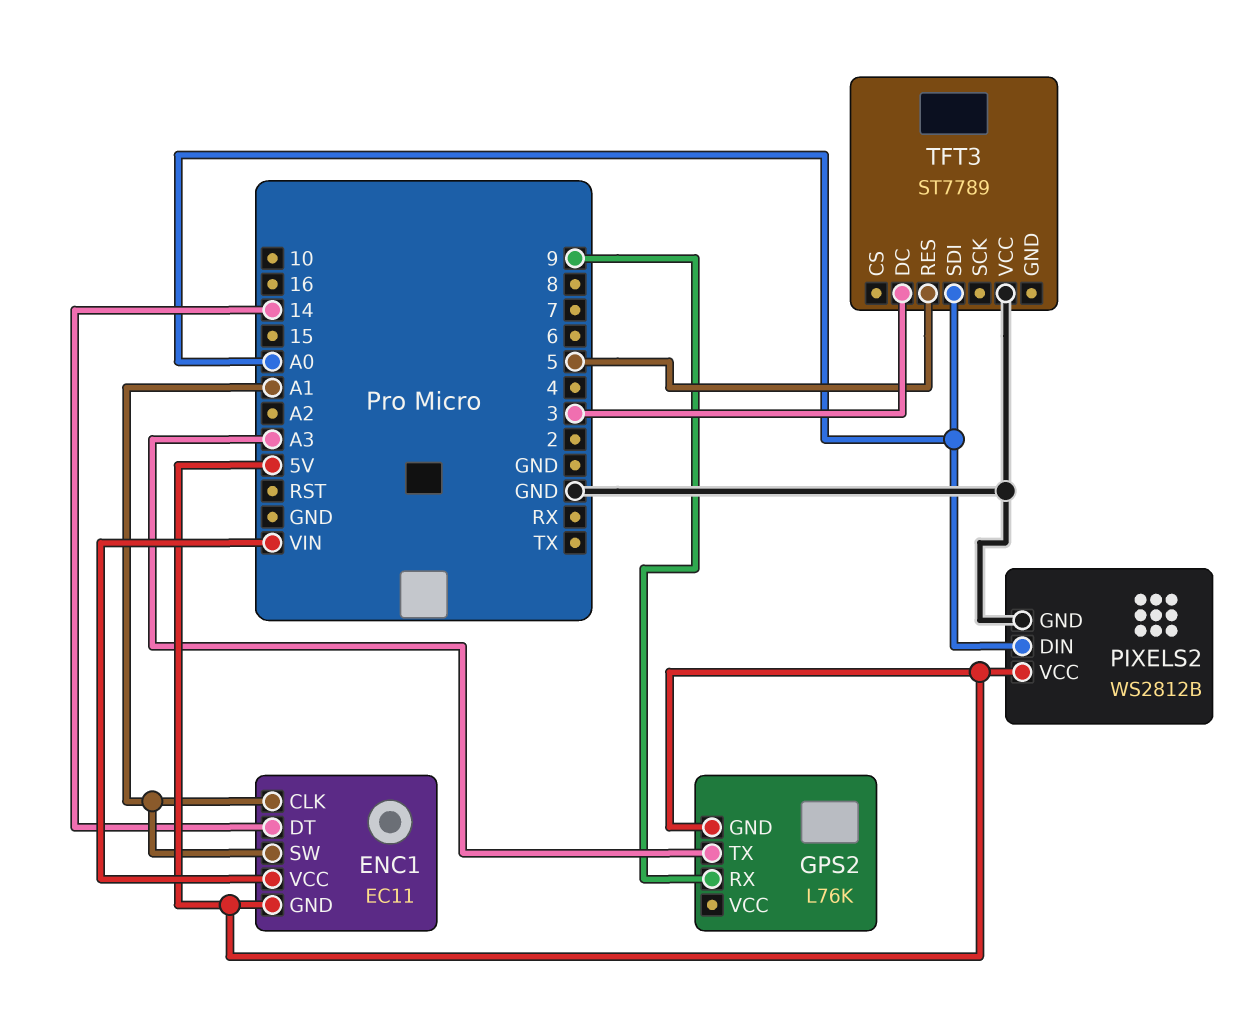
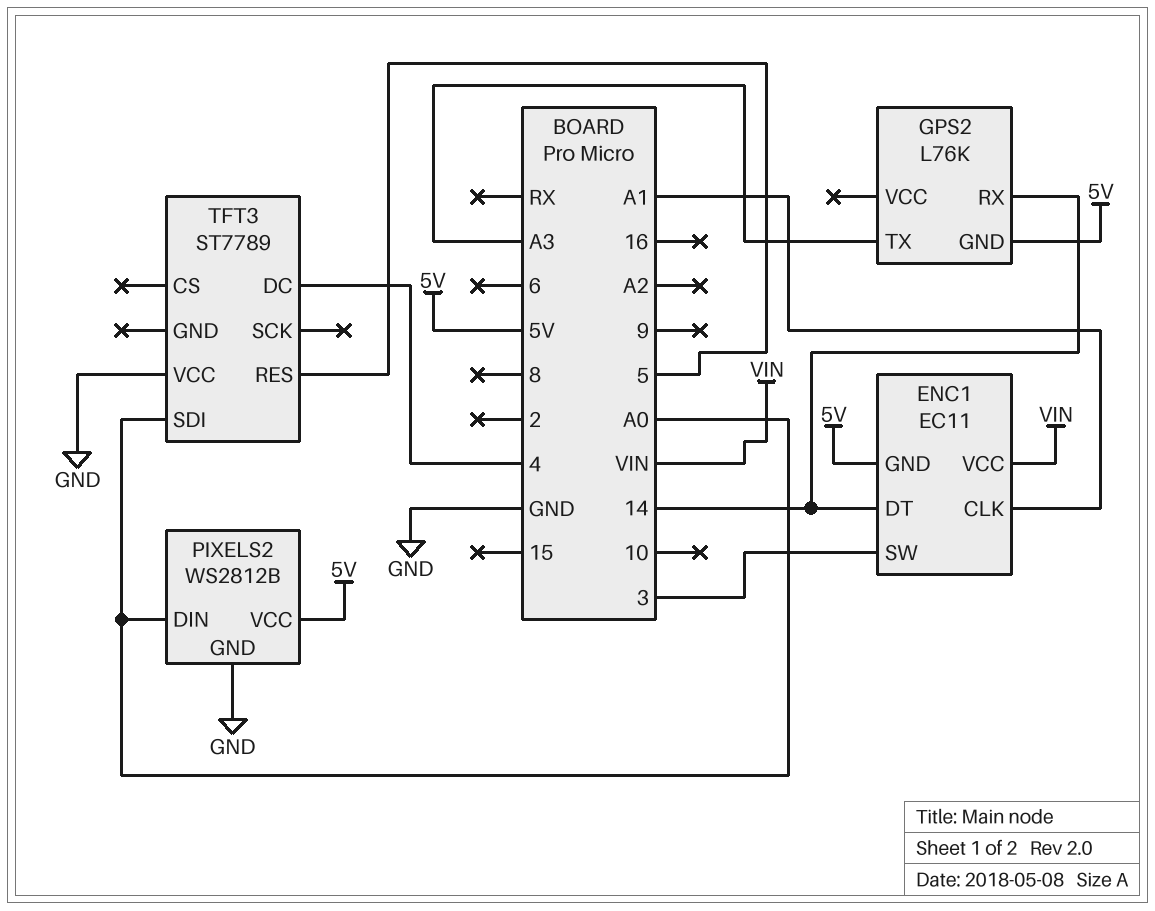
ENC1 pin SW: A1 -> 3
GPS2 pin RX: 9 -> 14
TFT3 pin DC: 3 -> 4

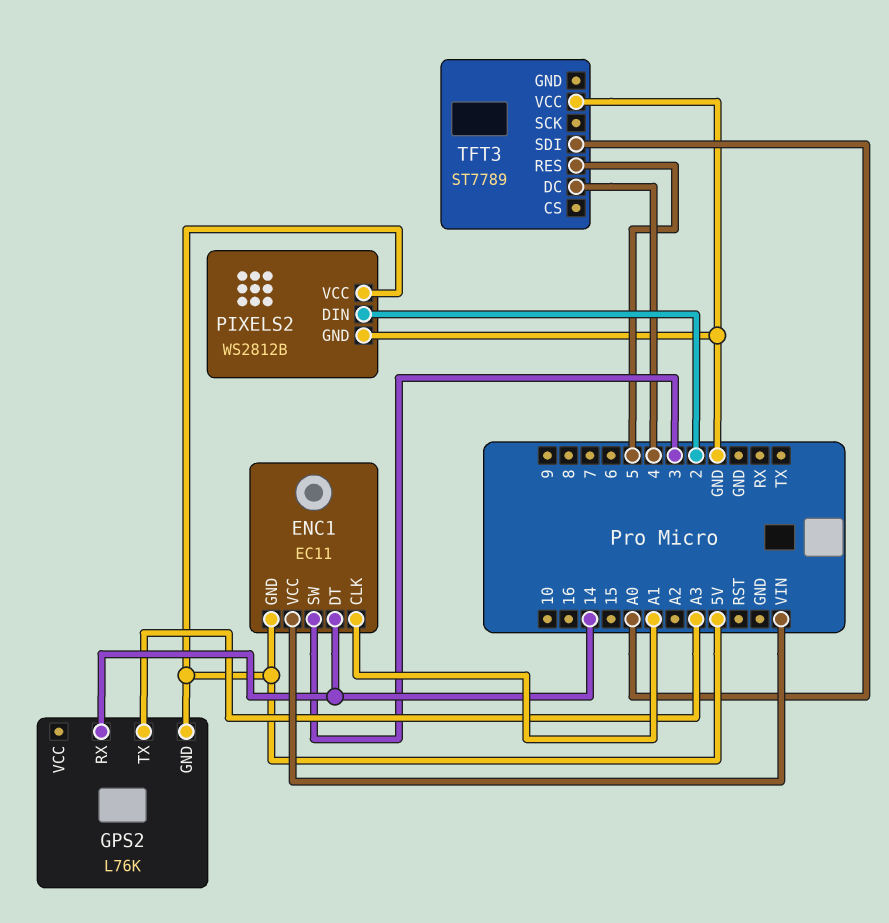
PIXELS2 pin DIN: A0 -> 2

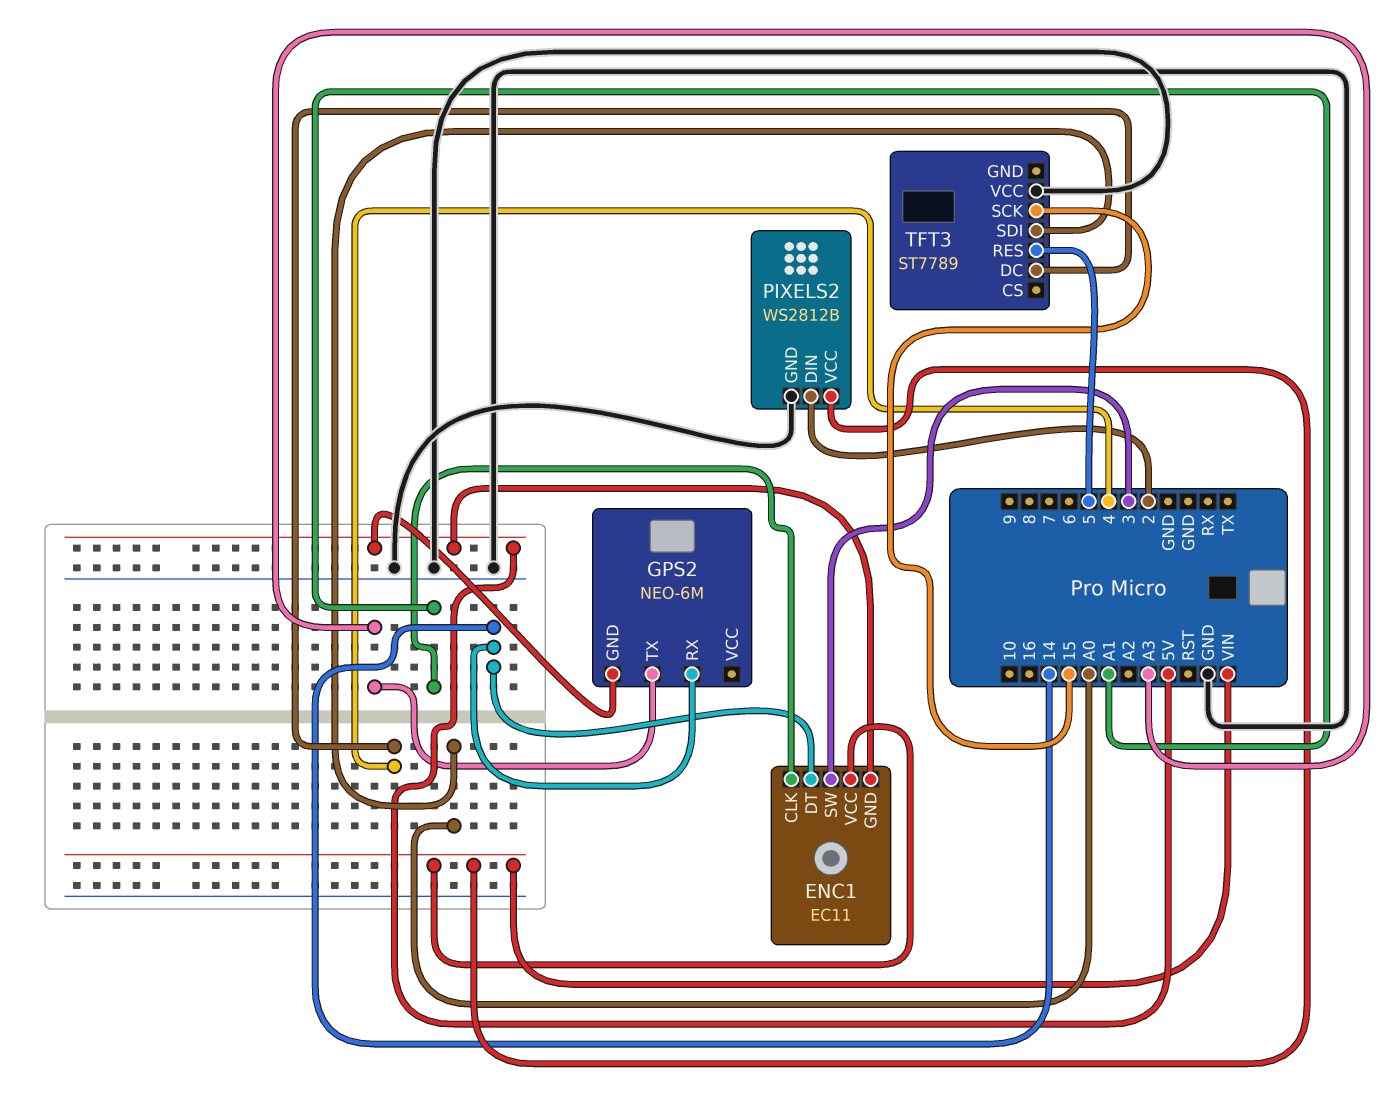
GPS2: L76K -> NEO-6M
PIXELS2 pin VCC: 5V -> VIN
TFT3 pin SCK: none -> 15

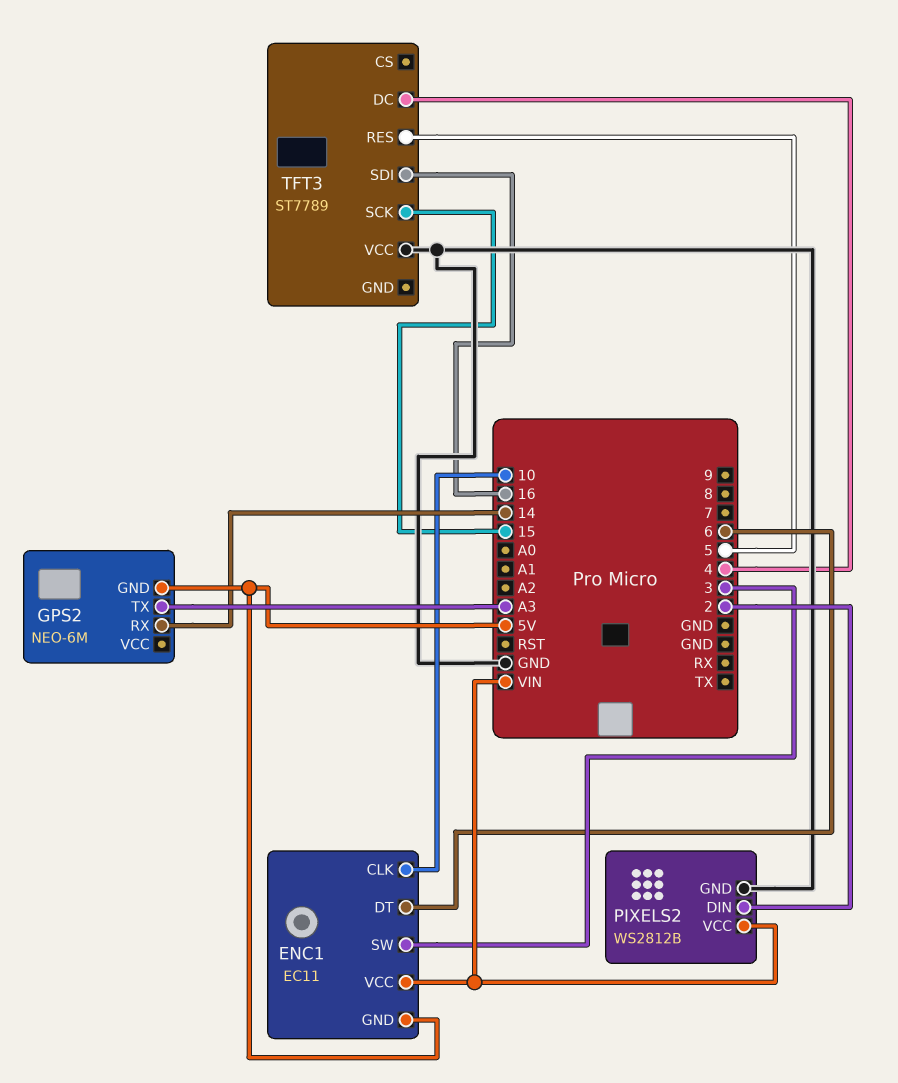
ENC1 pin CLK: A1 -> 10
ENC1 pin DT: 14 -> 6
TFT3 pin SDI: A0 -> 16

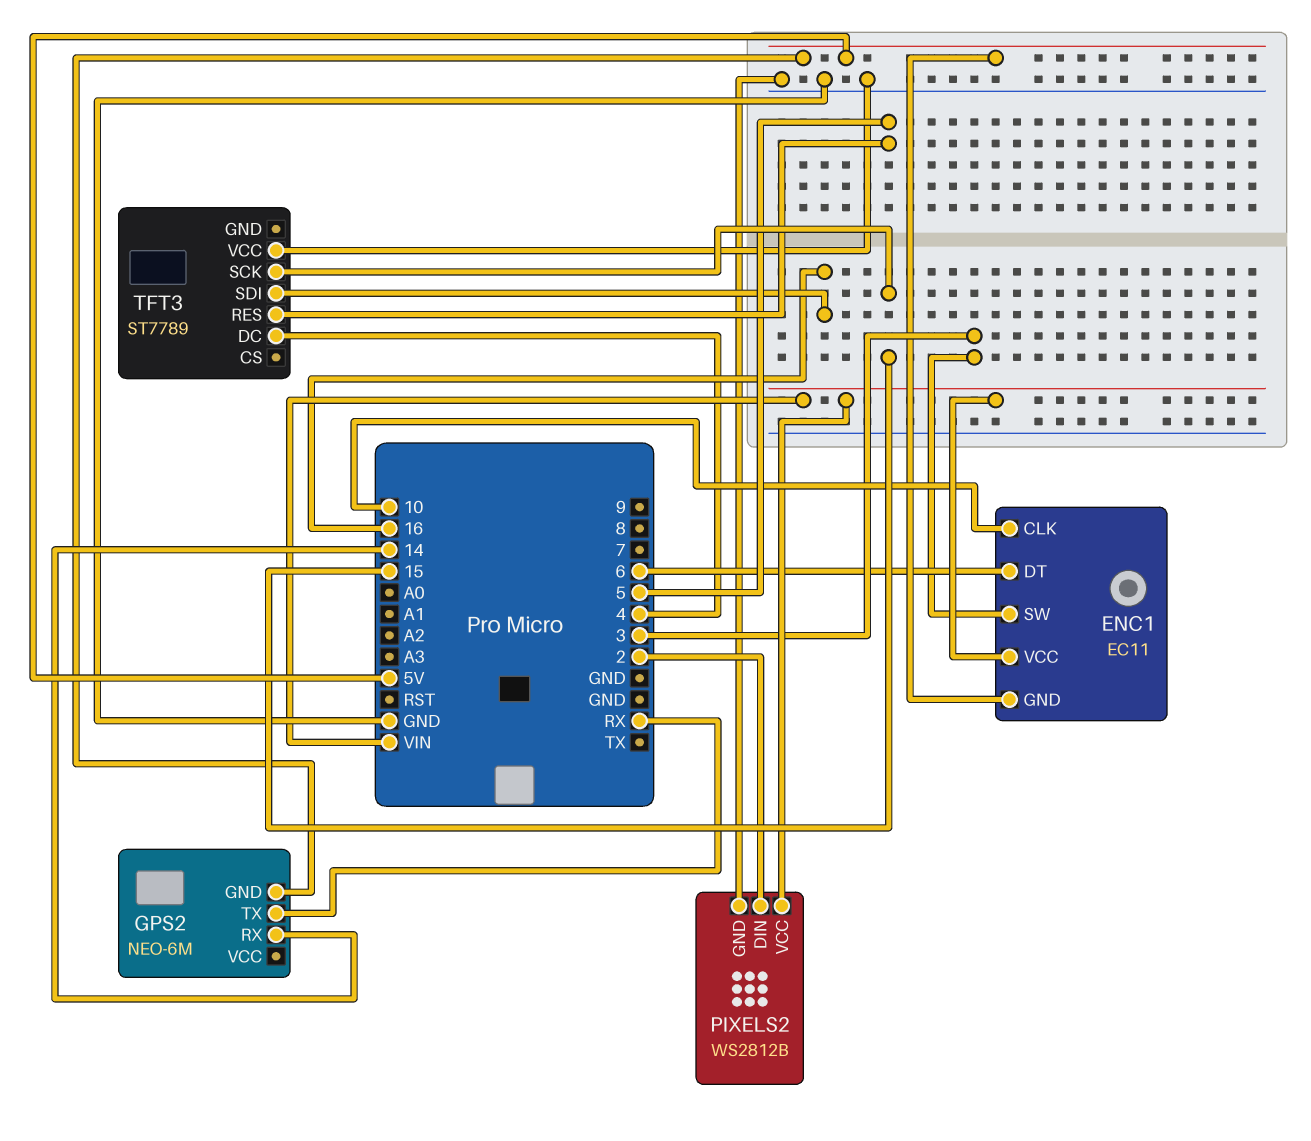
GPS2 pin TX: A3 -> RX

